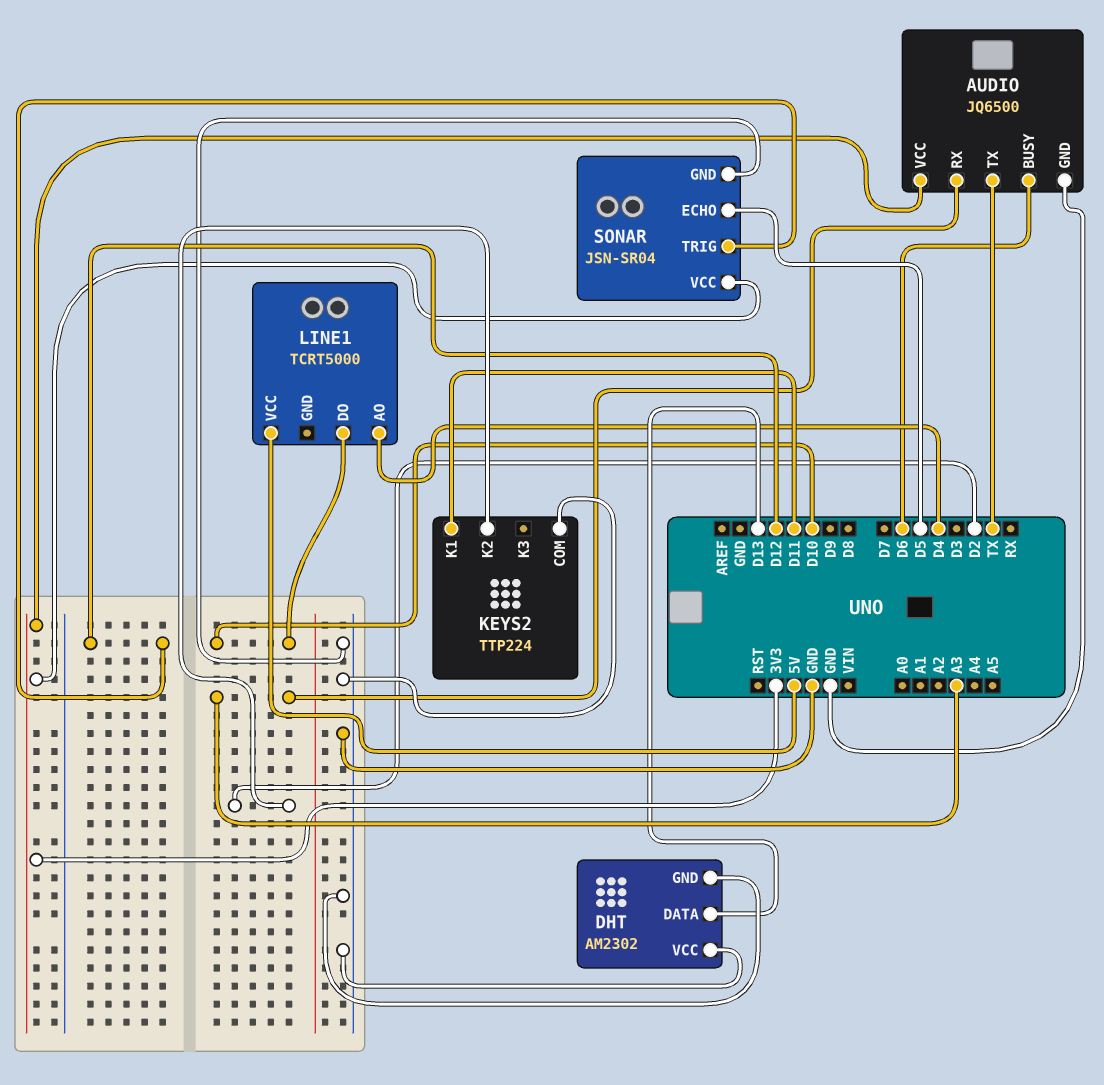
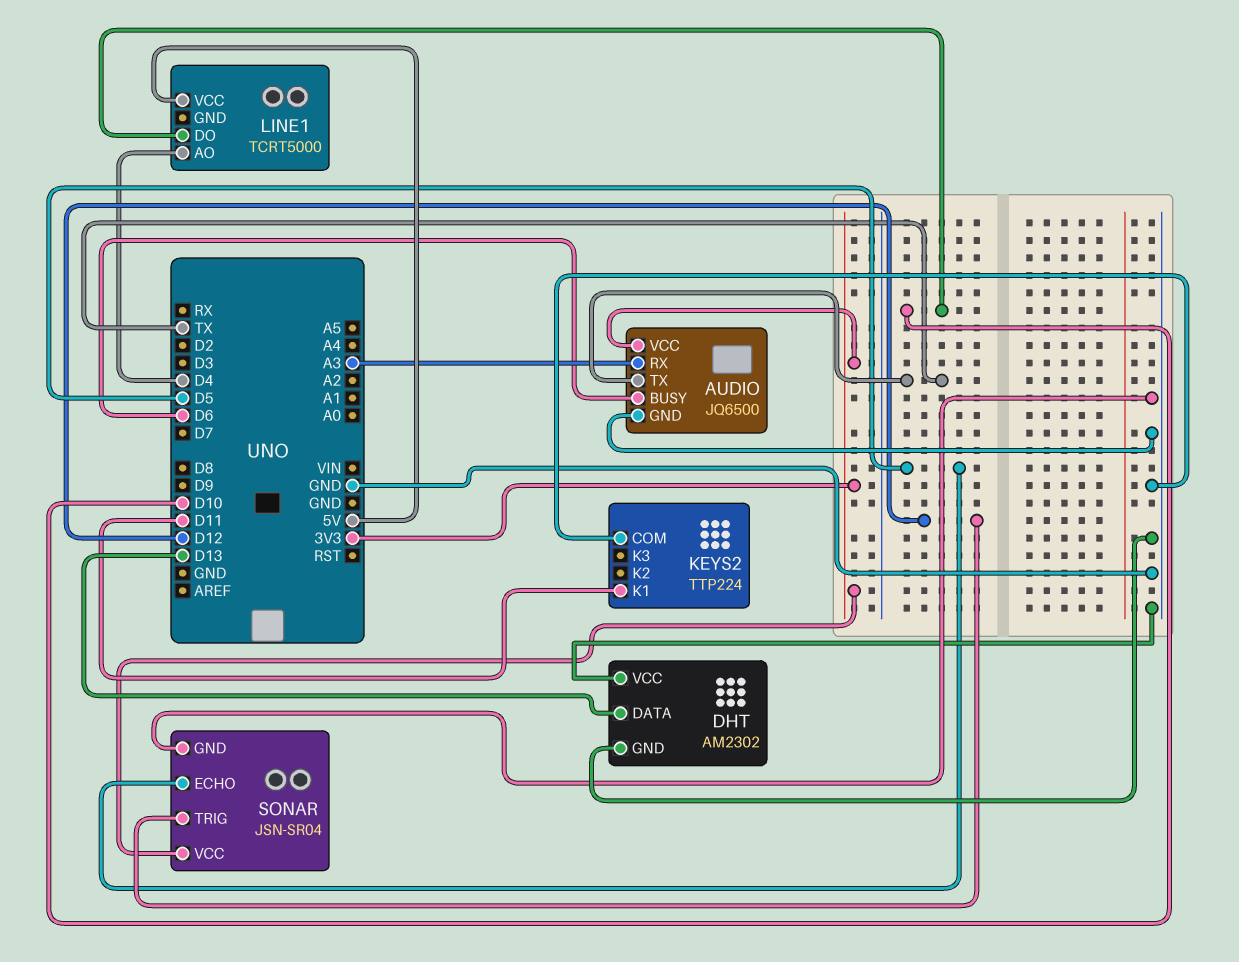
KEYS2 pin K2: D2 -> none

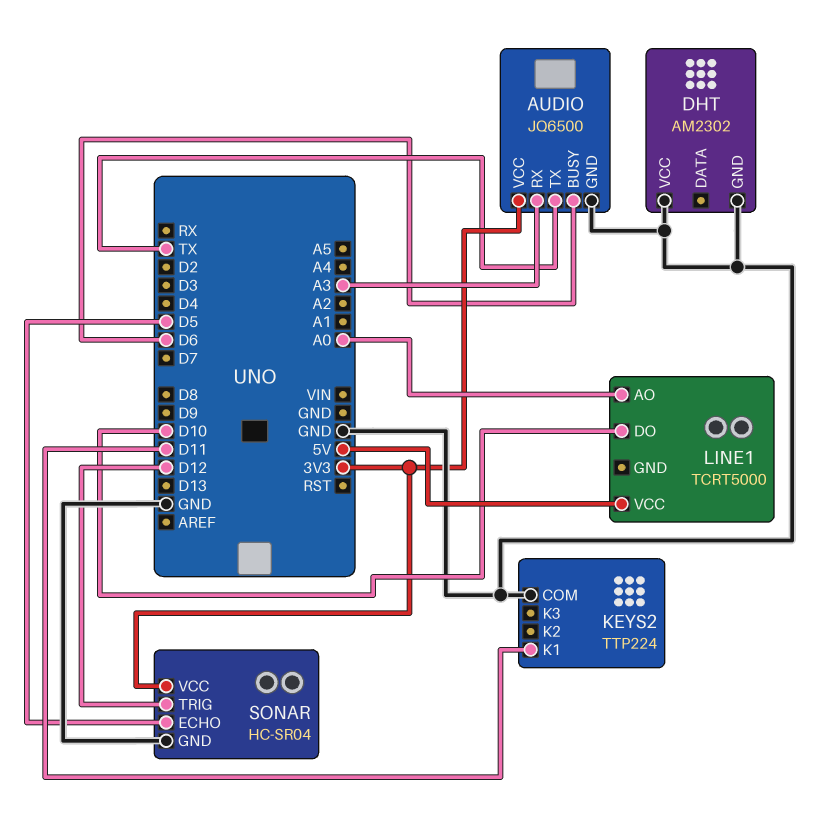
DHT pin DATA: D13 -> none
LINE1 pin AO: D4 -> A0
SONAR: JSN-SR04 -> HC-SR04

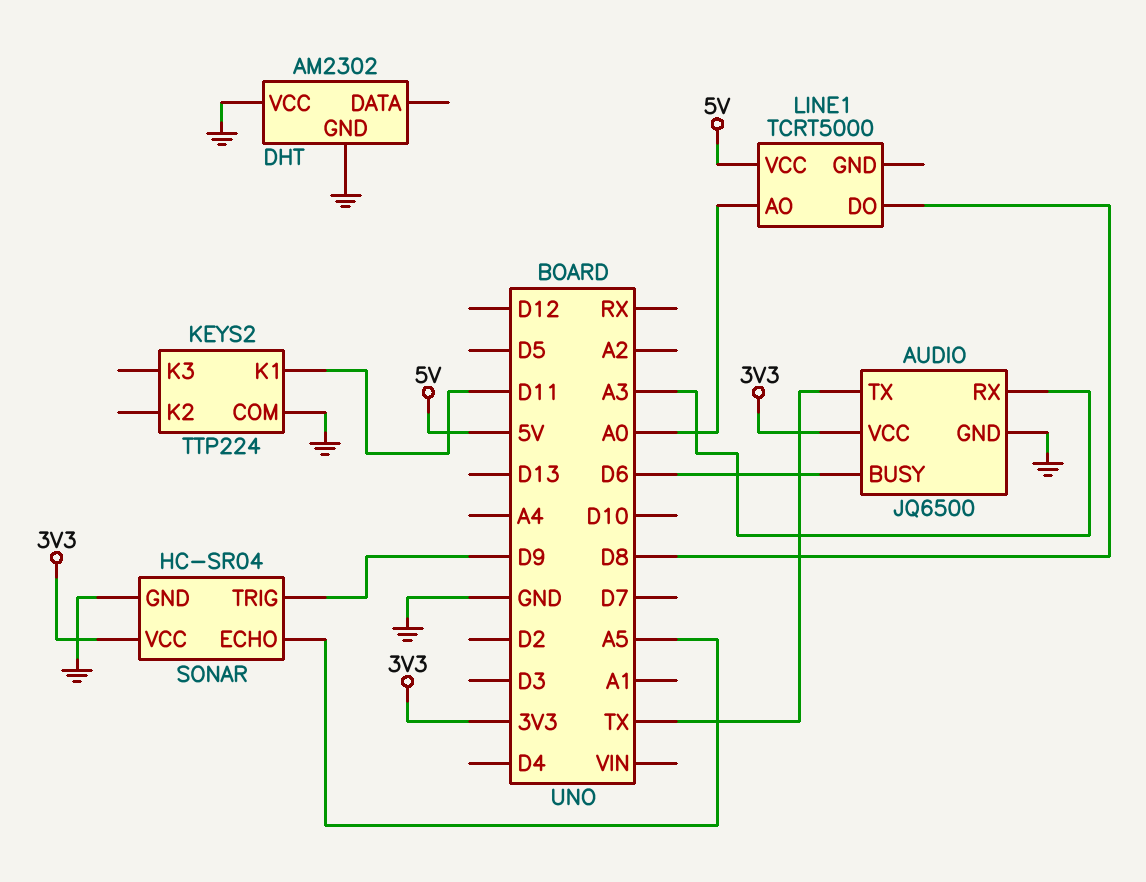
LINE1 pin DO: D10 -> D8
SONAR pin ECHO: D5 -> A5
SONAR pin TRIG: D12 -> D9

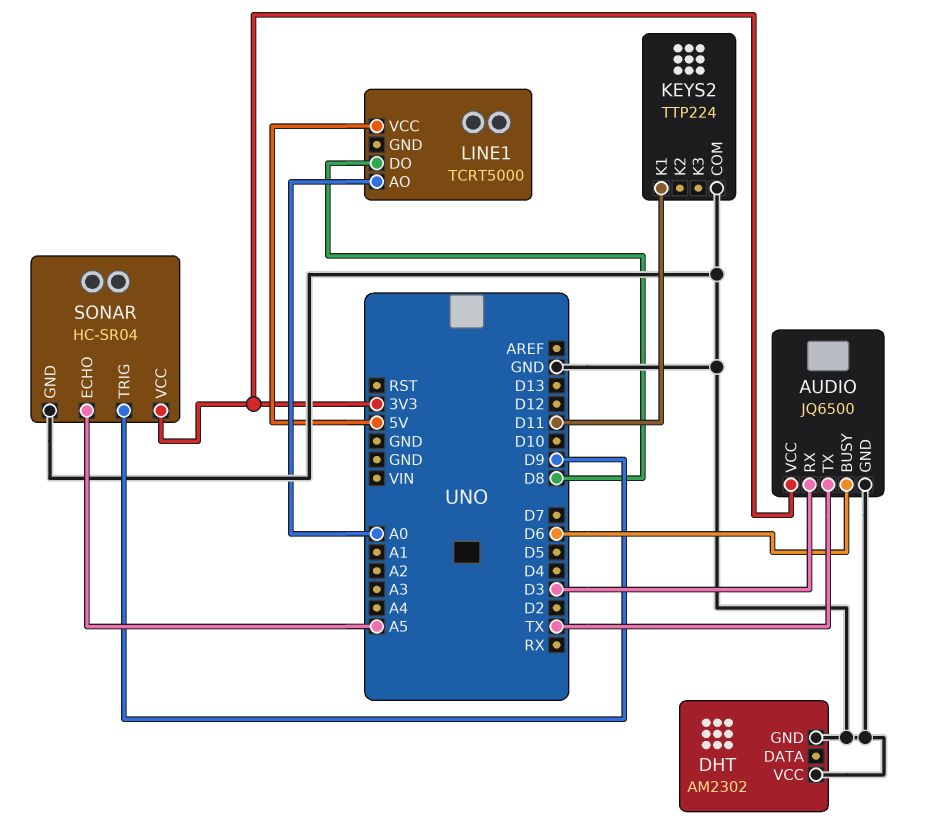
AUDIO pin RX: A3 -> D3

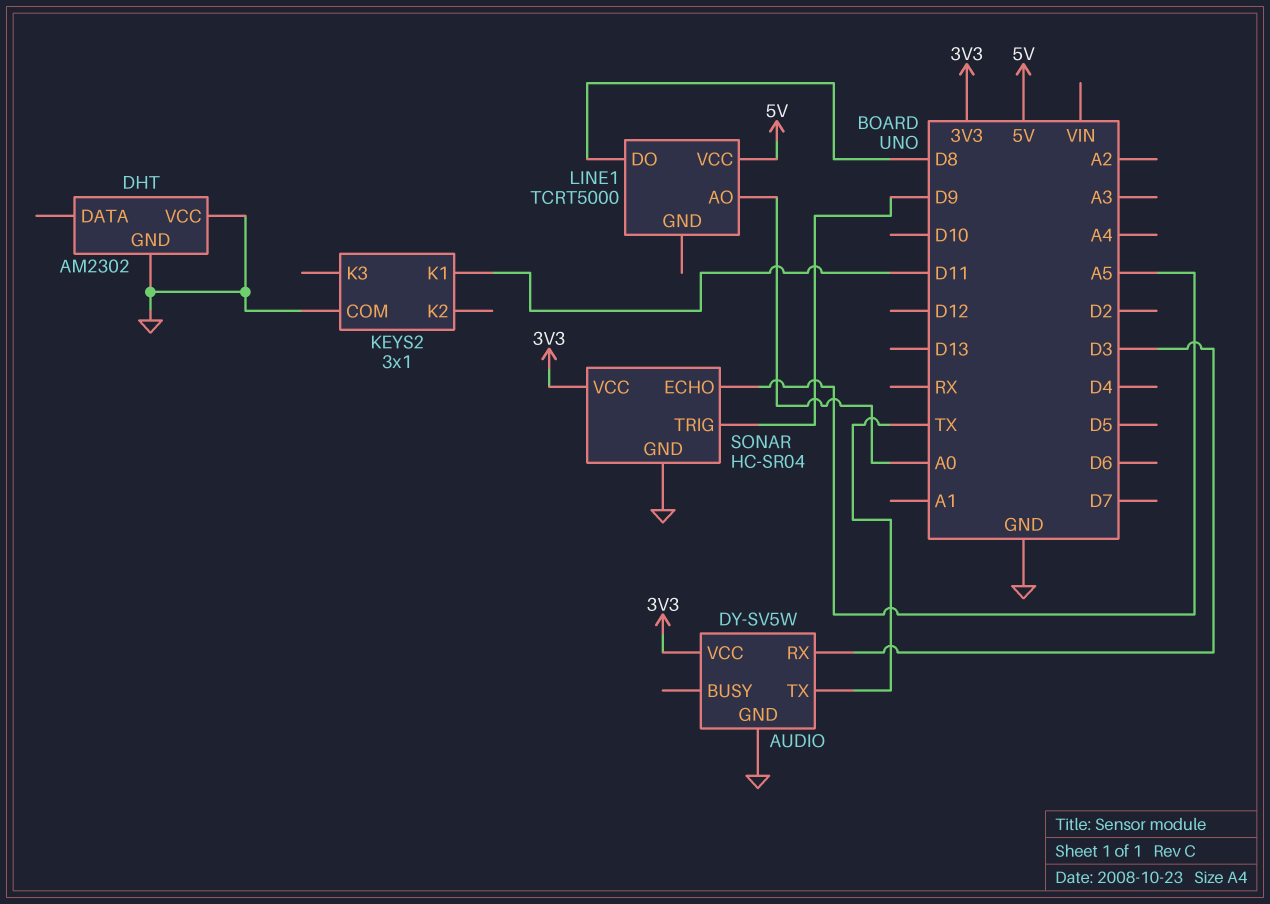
AUDIO: JQ6500 -> DY-SV5W
AUDIO pin BUSY: D6 -> none
KEYS2: TTP224 -> 3x1

